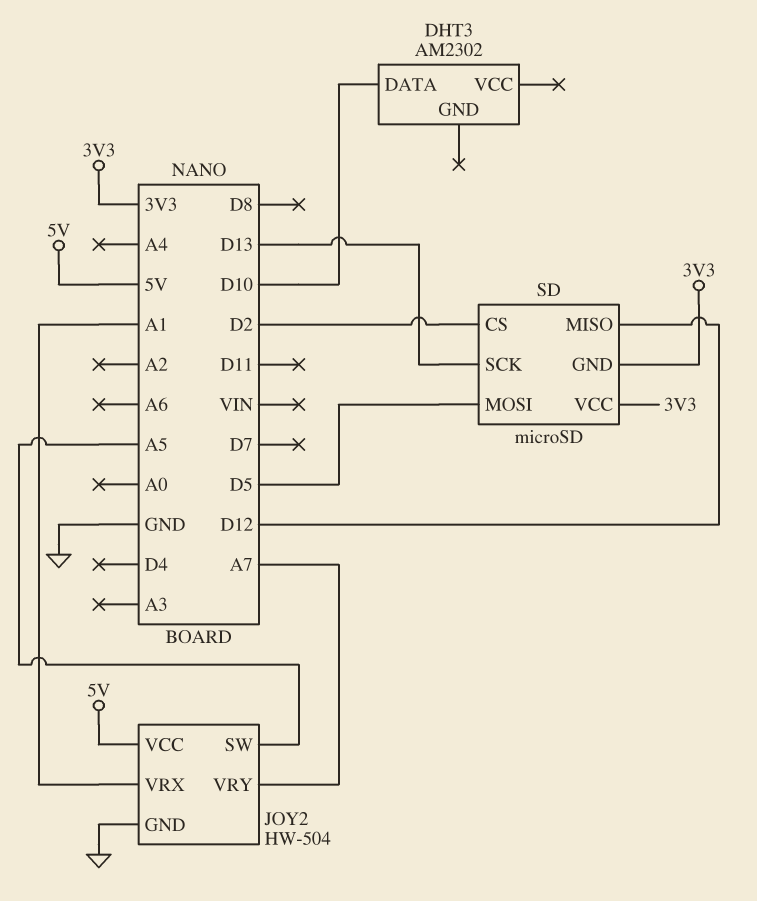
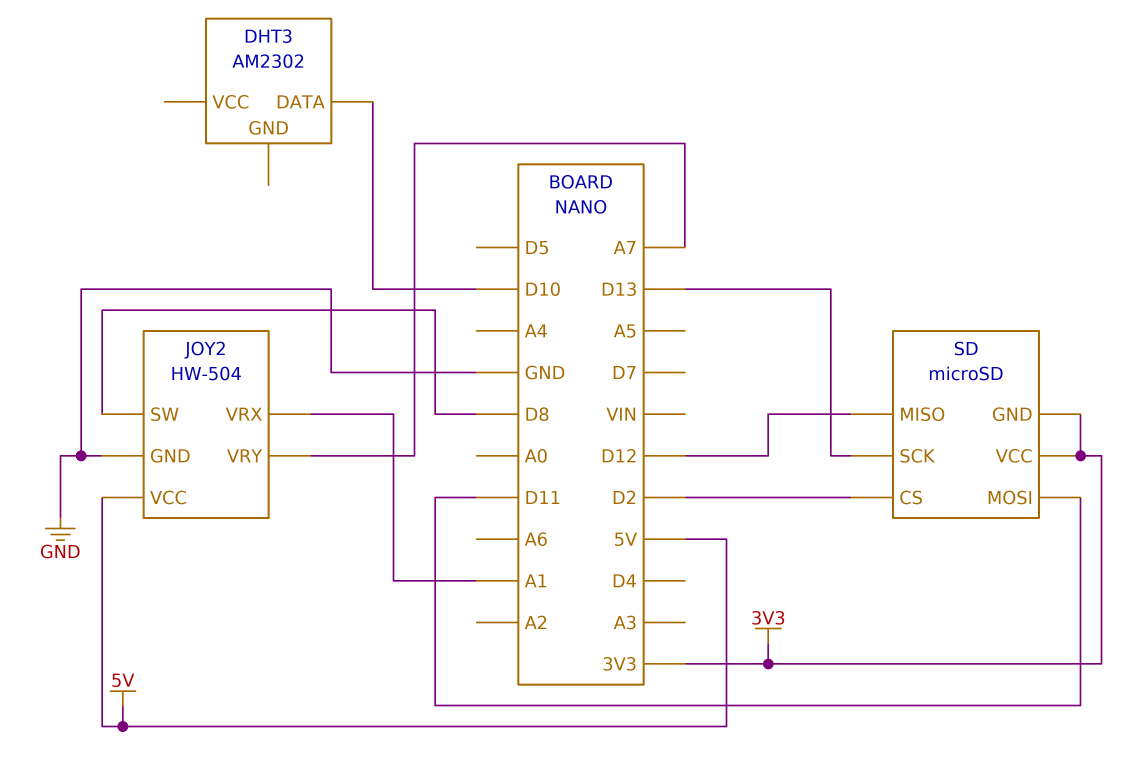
JOY2 pin SW: A5 -> D8
SD pin MOSI: D5 -> D11

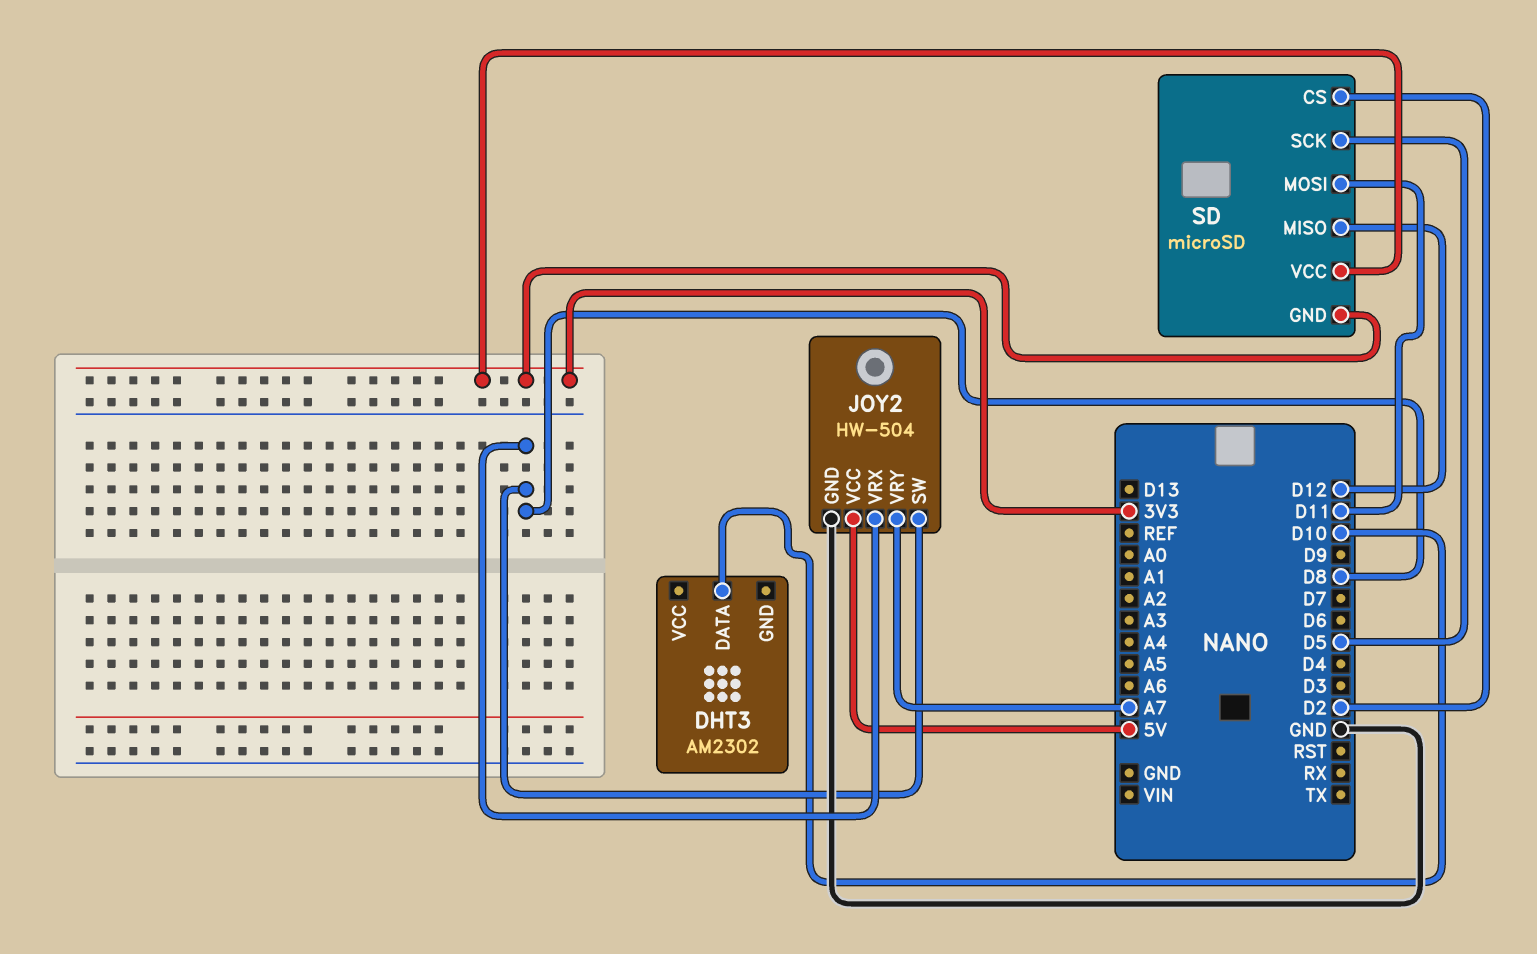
JOY2 pin VRX: A1 -> D8
SD pin SCK: D13 -> D5

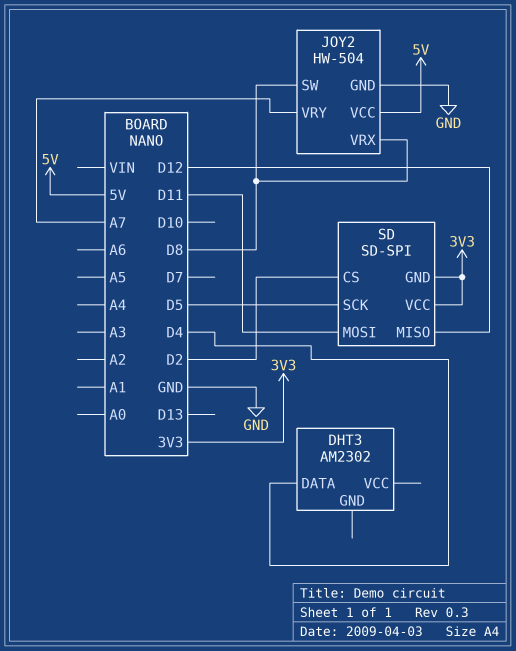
DHT3 pin DATA: D10 -> D4
SD: microSD -> SD-SPI

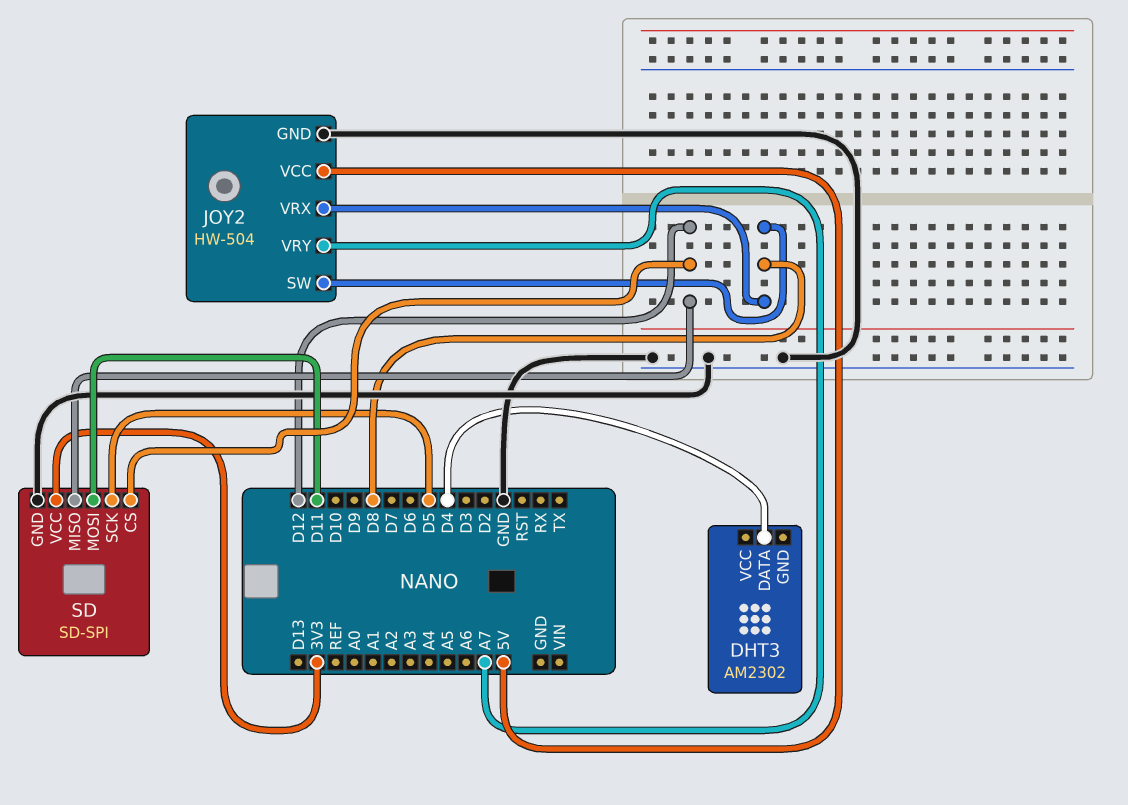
SD pin CS: D2 -> D12
SD pin GND: 3V3 -> GND

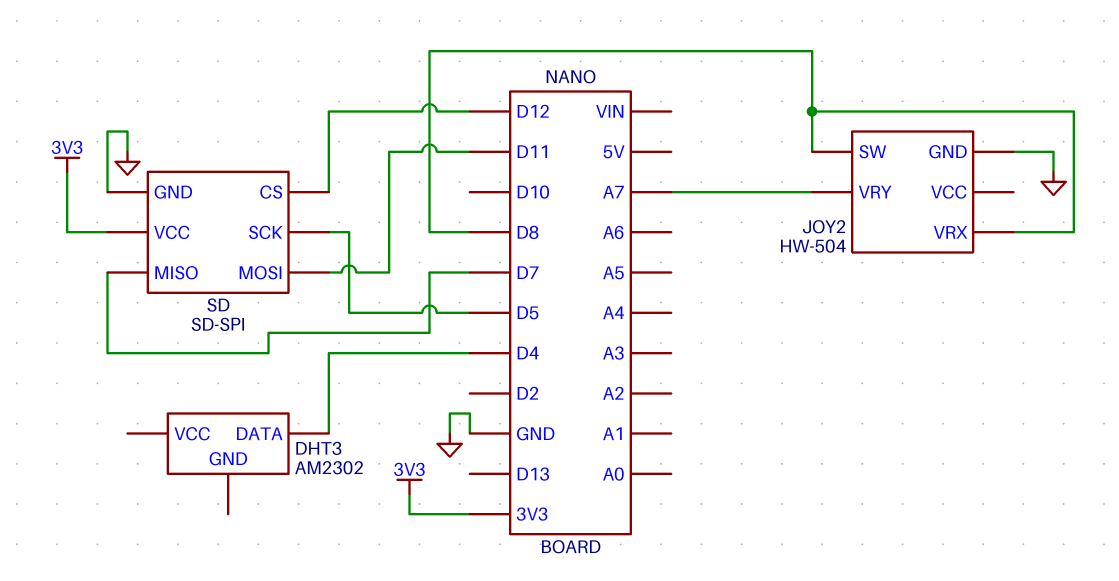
JOY2 pin VCC: 5V -> none
SD pin MISO: D12 -> D7

